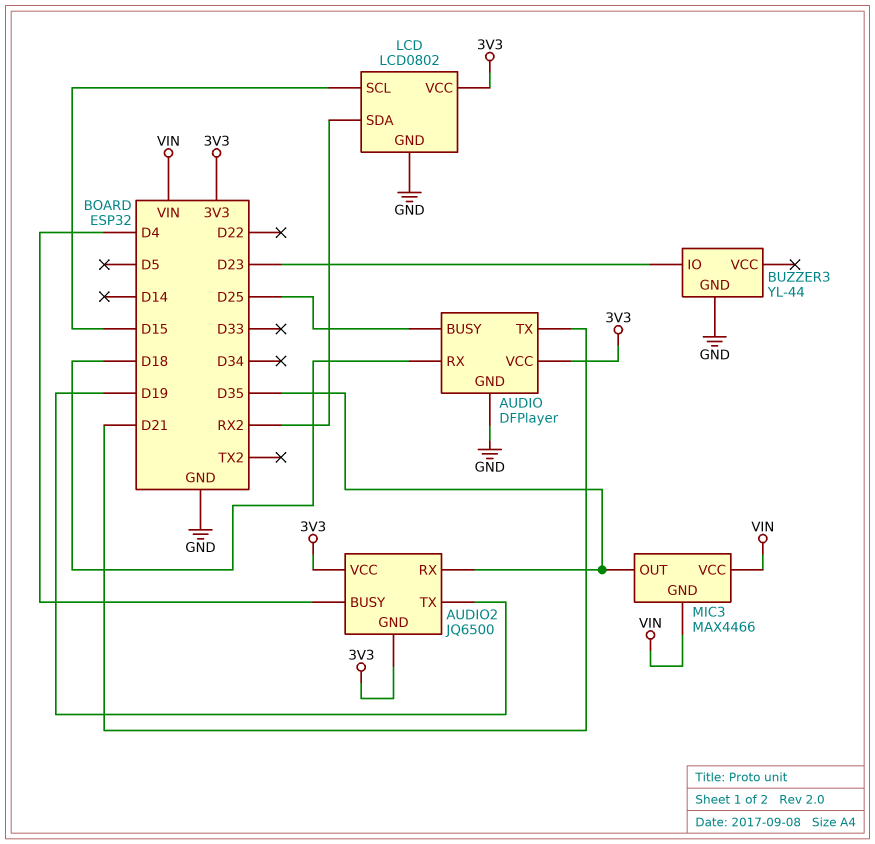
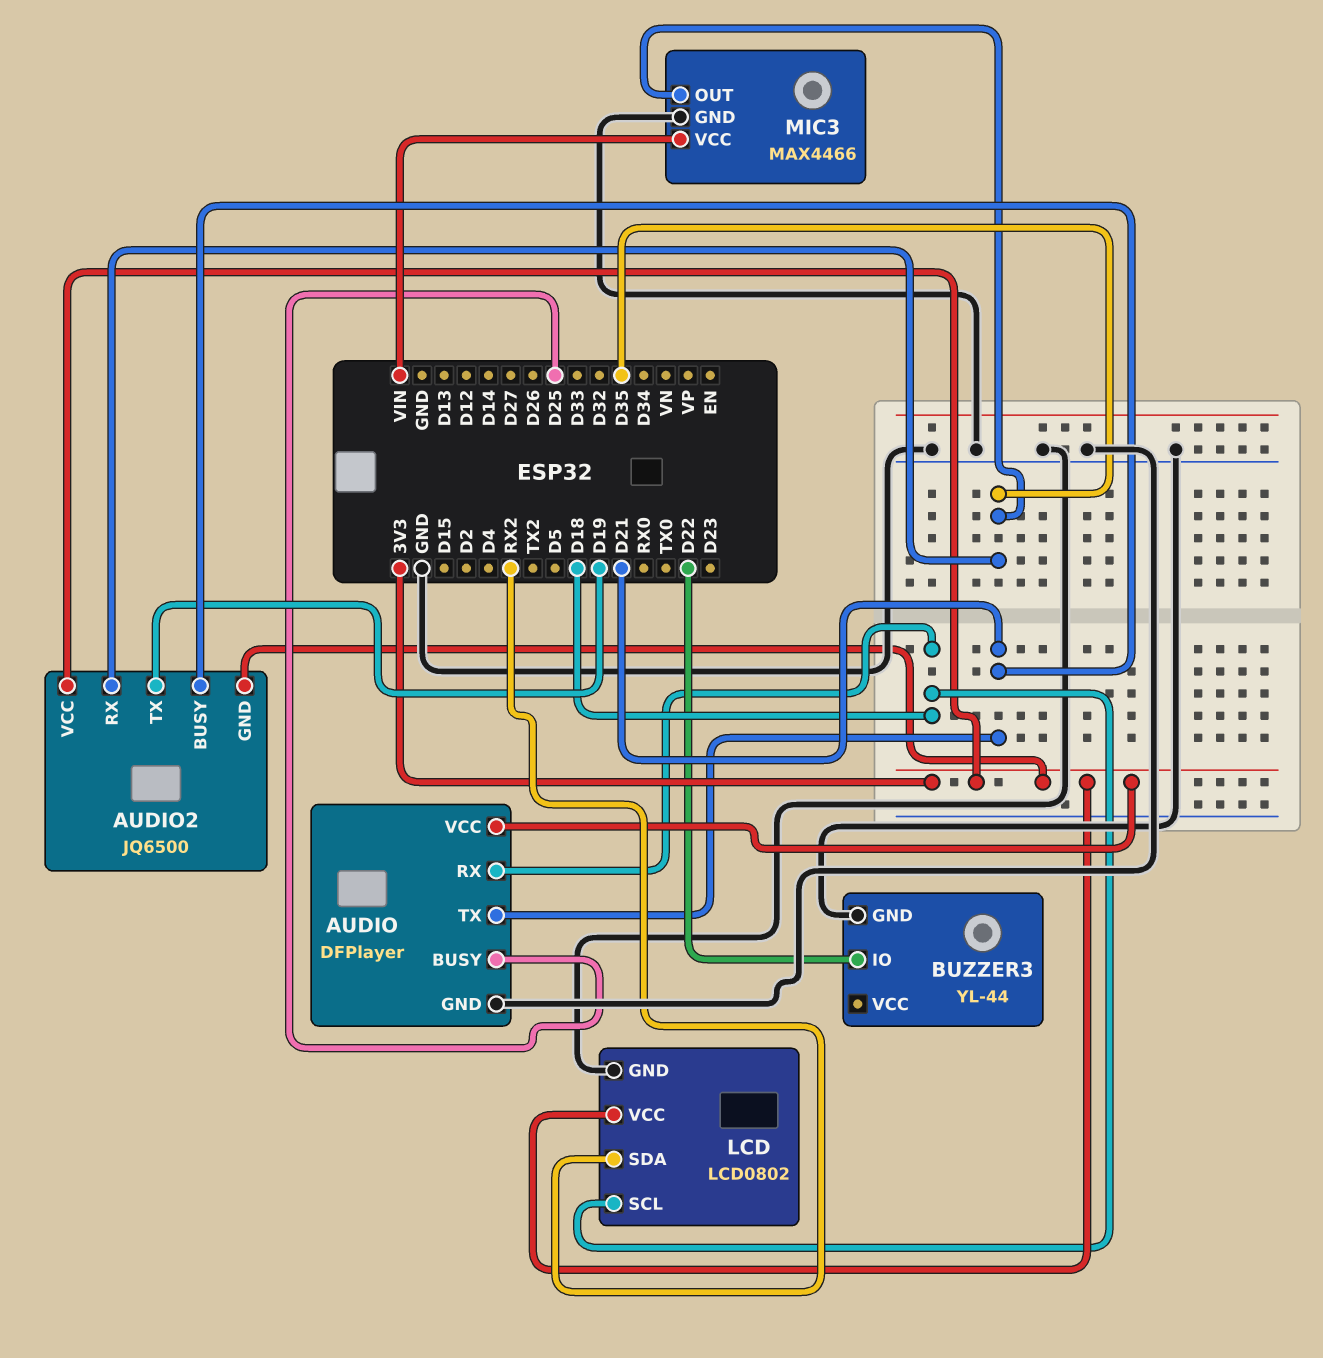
AUDIO2 pin BUSY: D4 -> D21
BUZZER3 pin IO: D23 -> D22
LCD pin SCL: D15 -> D18
MIC3 pin GND: VIN -> GND

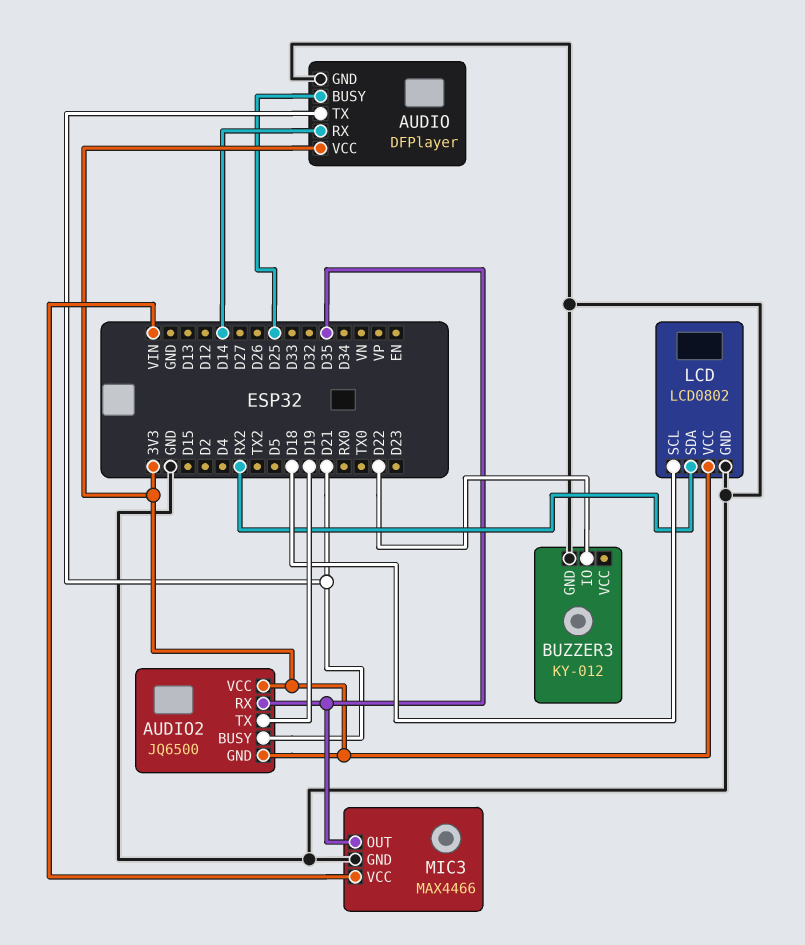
AUDIO pin RX: D18 -> D14
BUZZER3: YL-44 -> KY-012

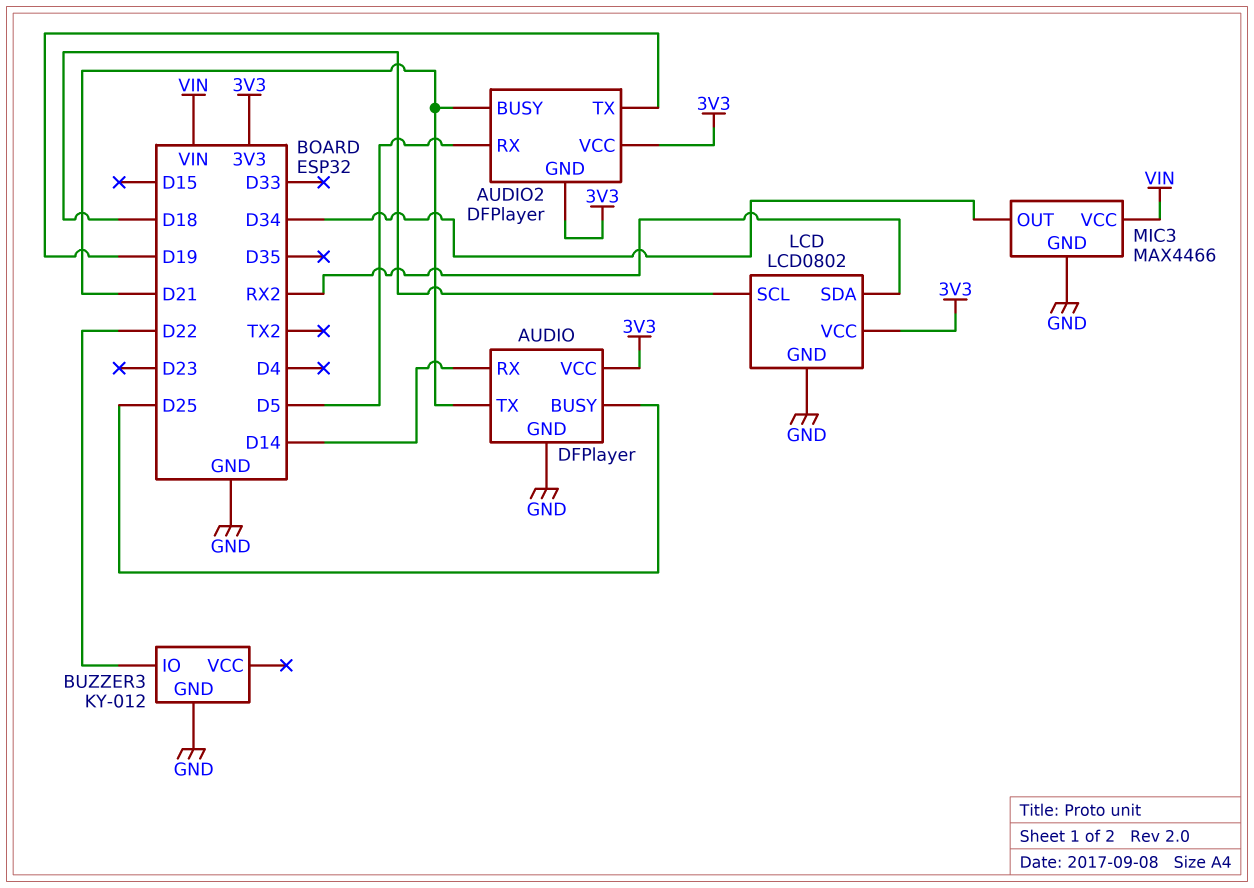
AUDIO2: JQ6500 -> DFPlayer
AUDIO2 pin RX: D35 -> D5
MIC3 pin OUT: D35 -> D34

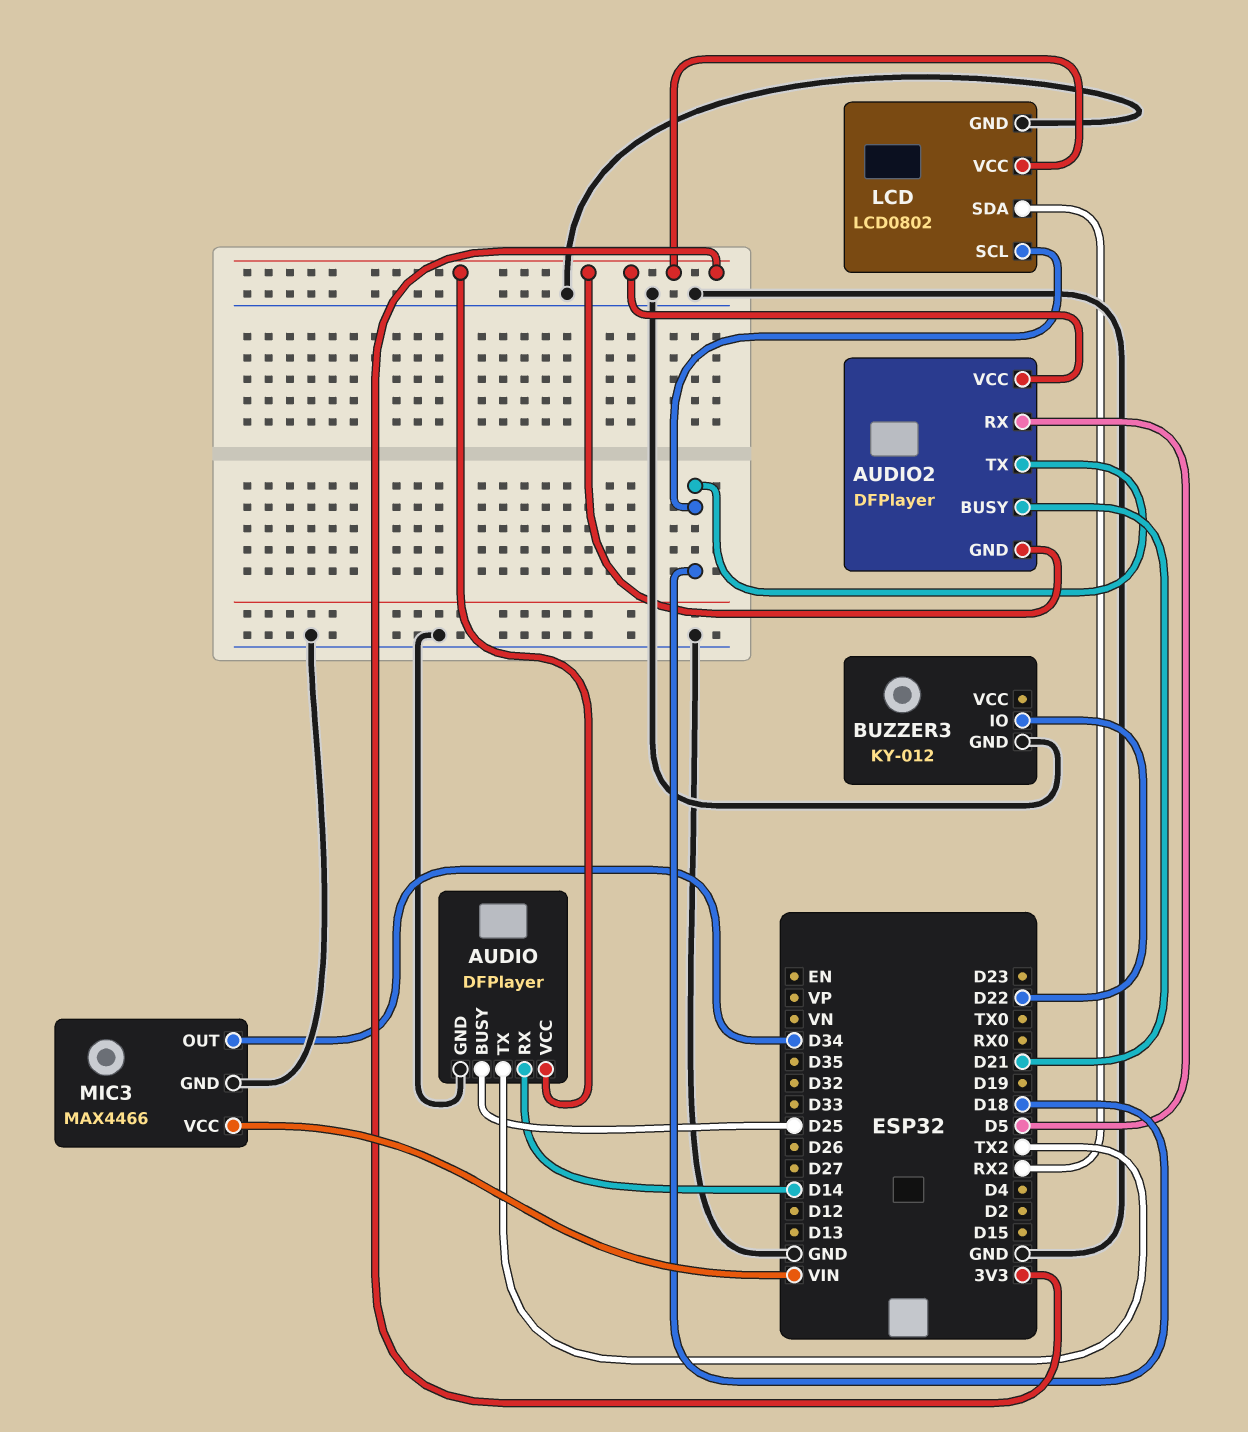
AUDIO pin TX: D21 -> TX2
AUDIO2 pin TX: D19 -> D18

